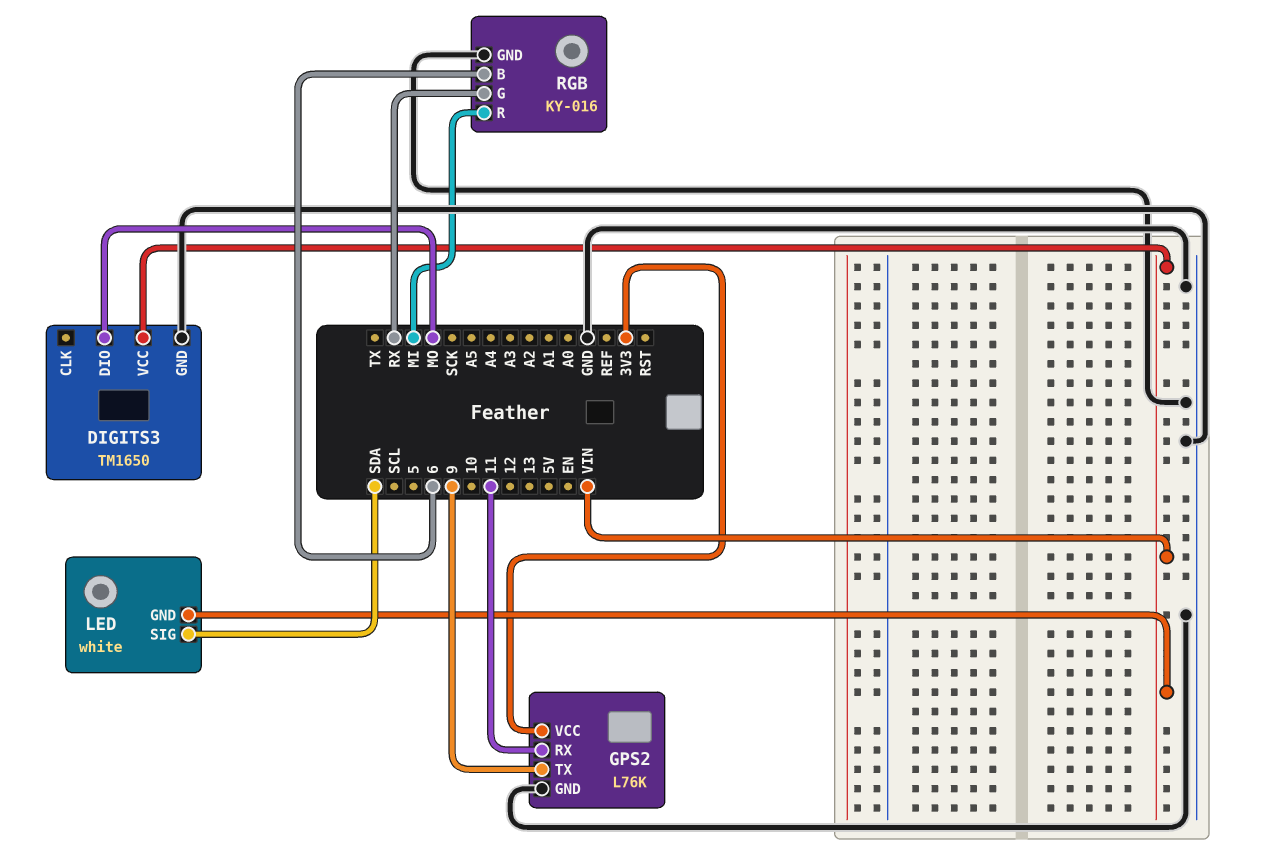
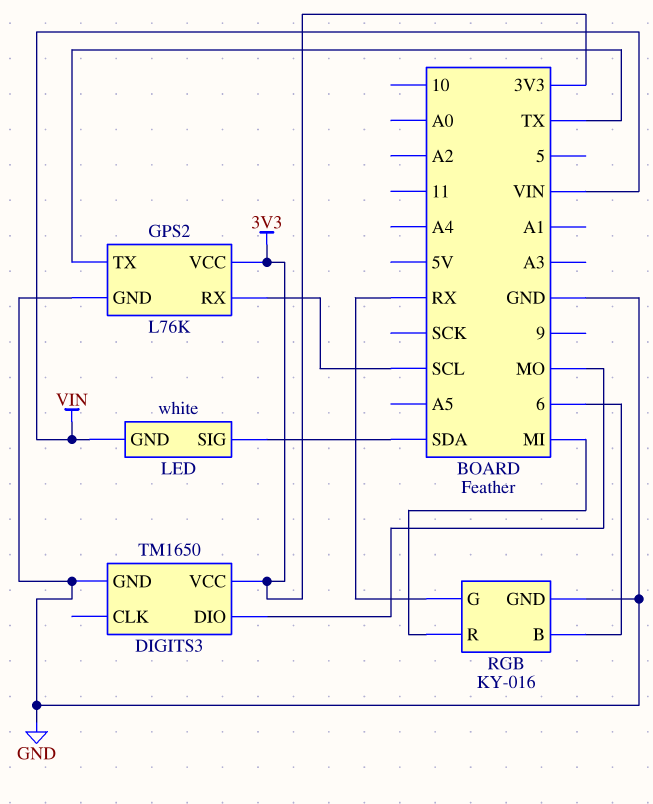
DIGITS3 pin VCC: VIN -> 3V3
GPS2 pin RX: 11 -> SCL
GPS2 pin TX: 9 -> TX

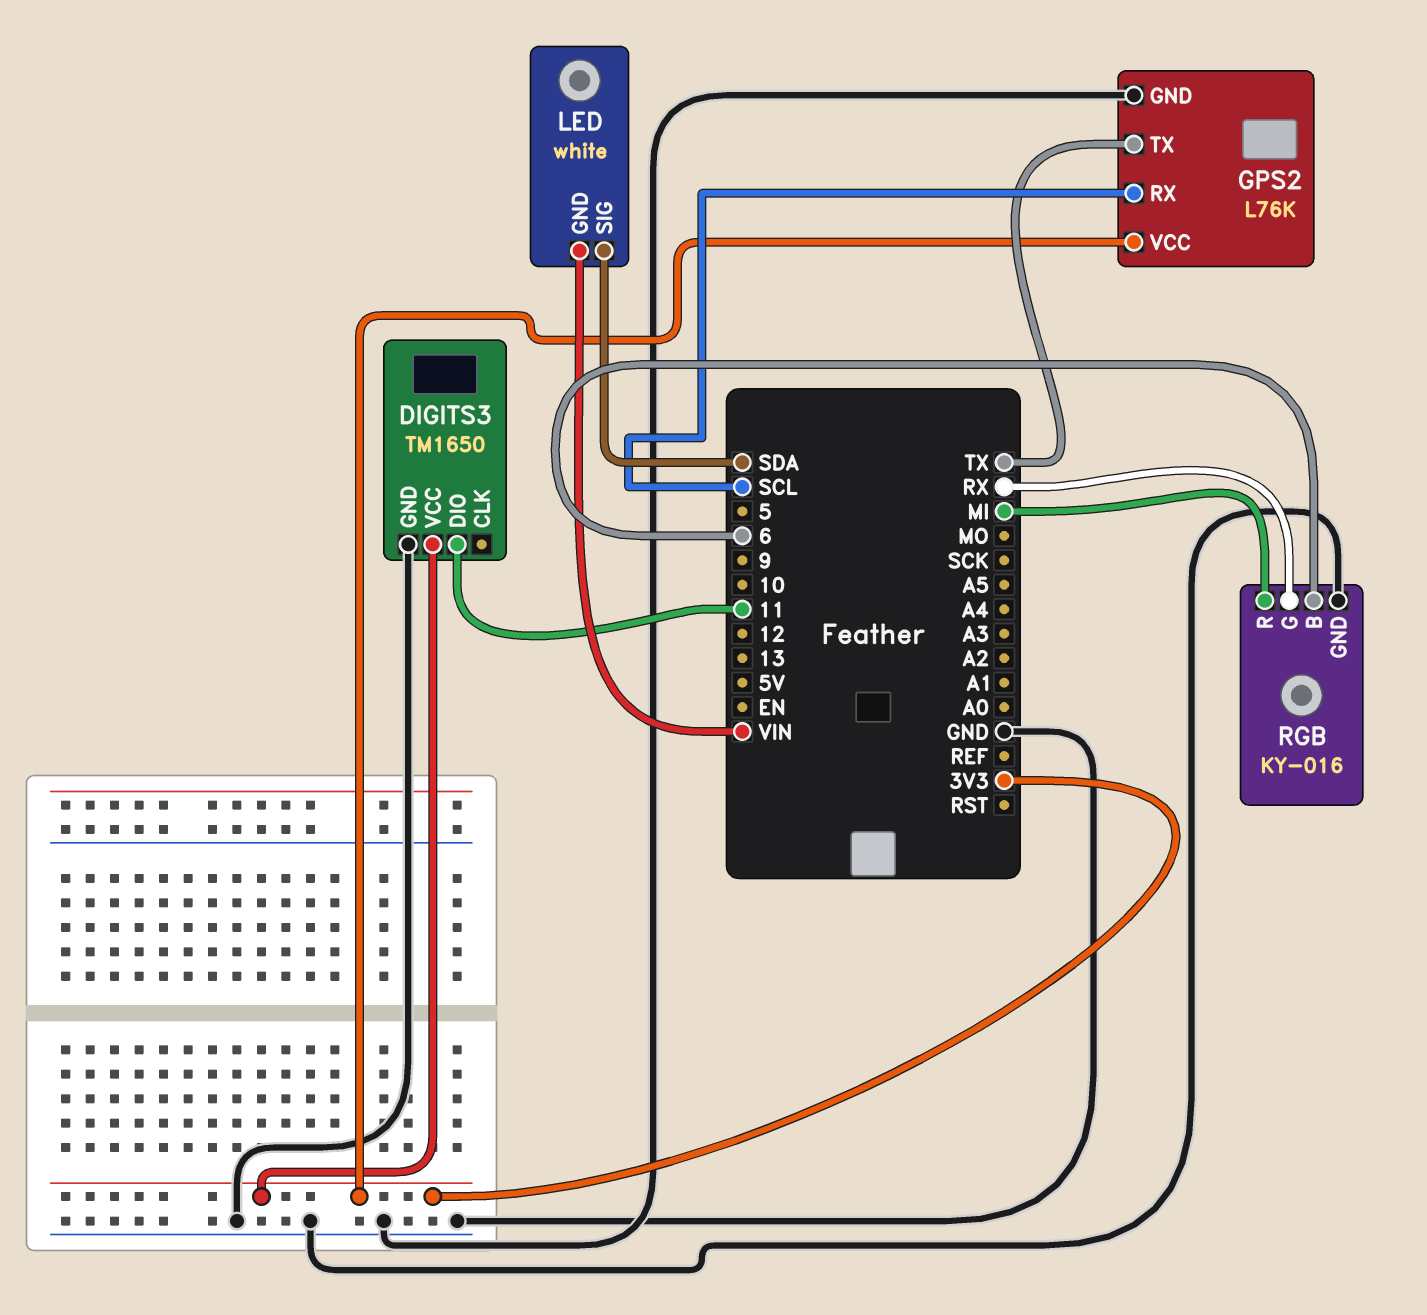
DIGITS3 pin DIO: MO -> 11

